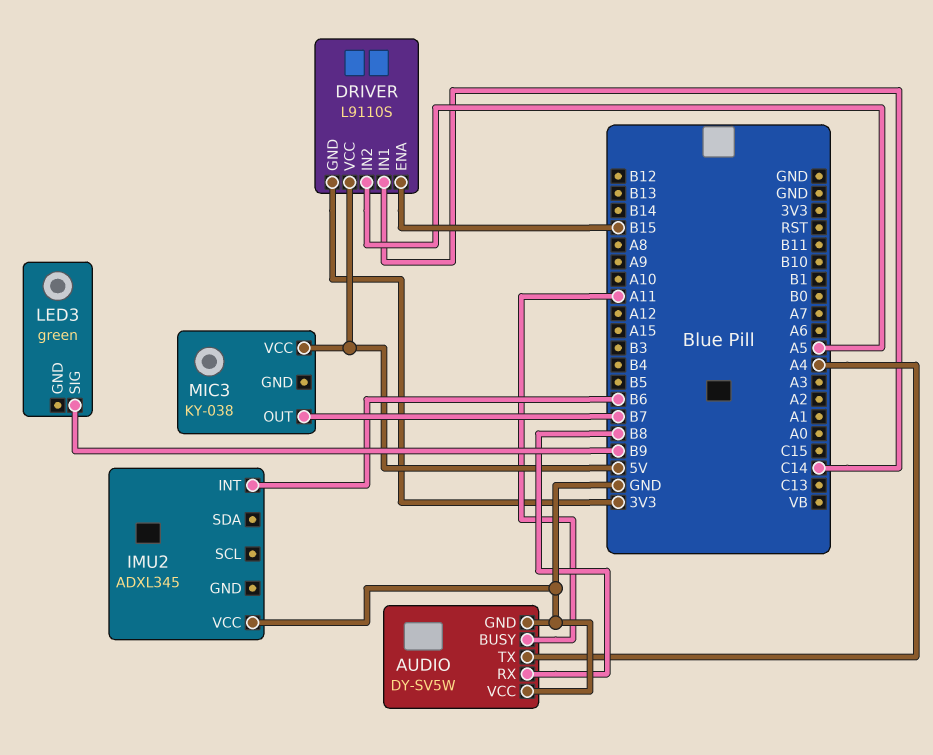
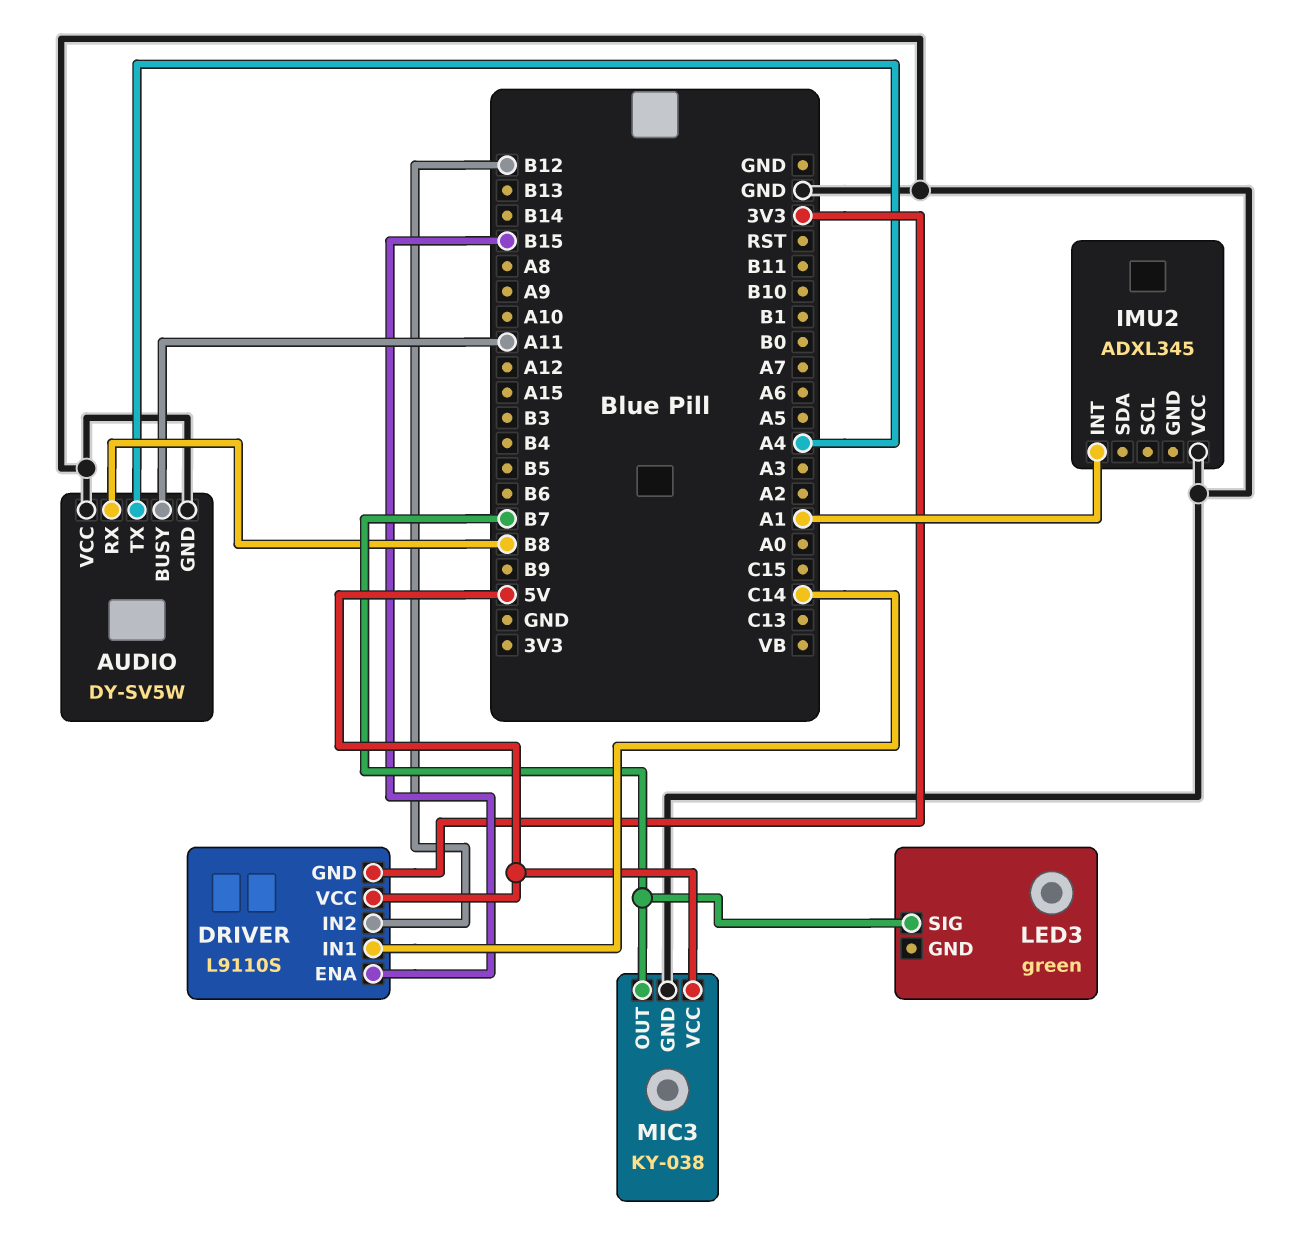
DRIVER pin IN2: A5 -> B12
IMU2 pin INT: B6 -> A1
LED3 pin SIG: B9 -> B7
MIC3 pin GND: none -> GND

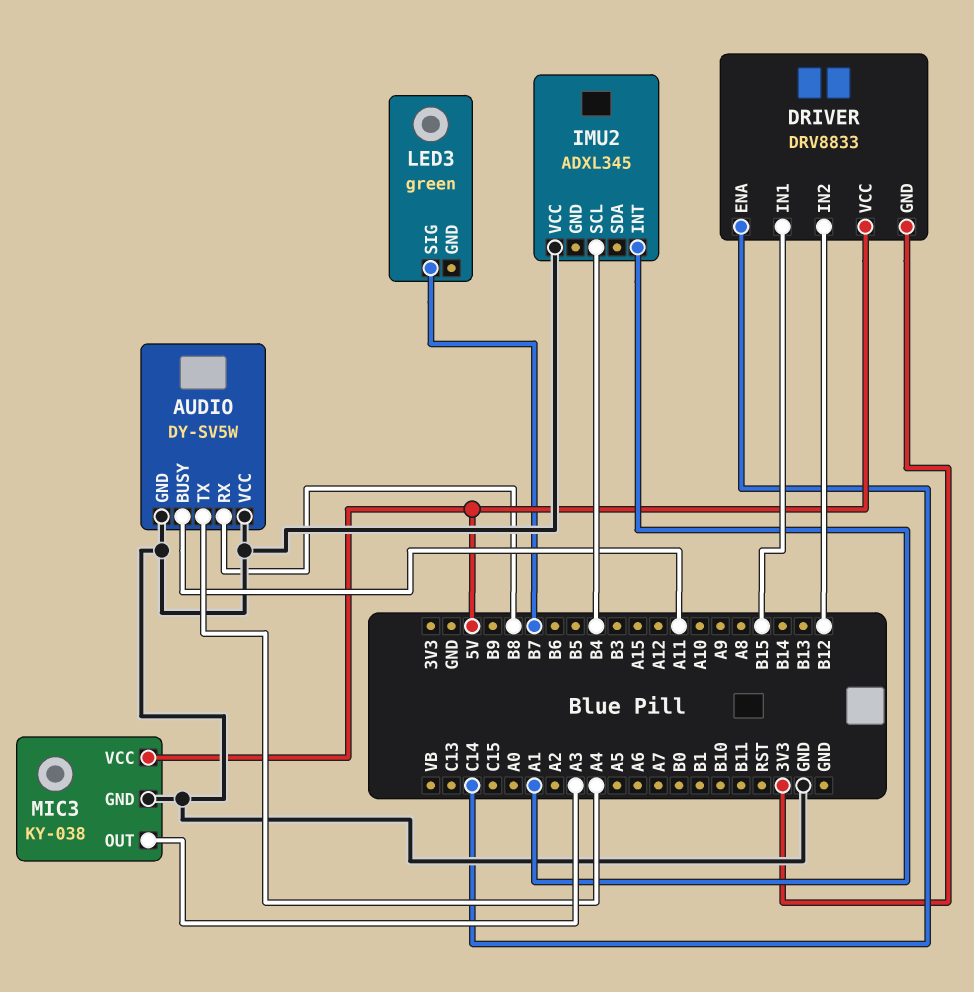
DRIVER: L9110S -> DRV8833
DRIVER pin ENA: B15 -> C14
DRIVER pin IN1: C14 -> B15
IMU2 pin SCL: none -> B4
MIC3 pin OUT: B7 -> A3

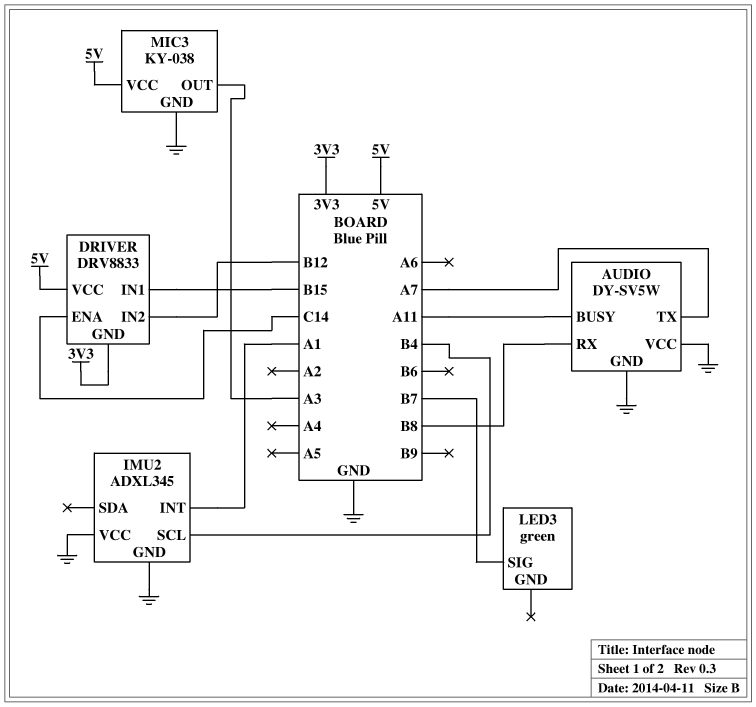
AUDIO pin TX: A4 -> A7
IMU2 pin GND: none -> GND

